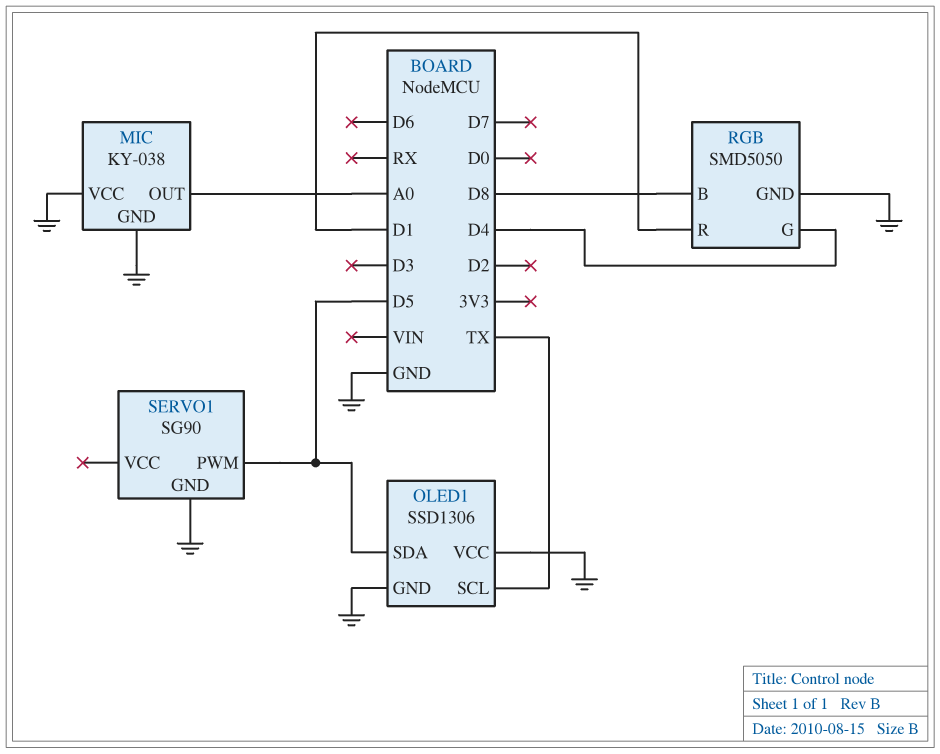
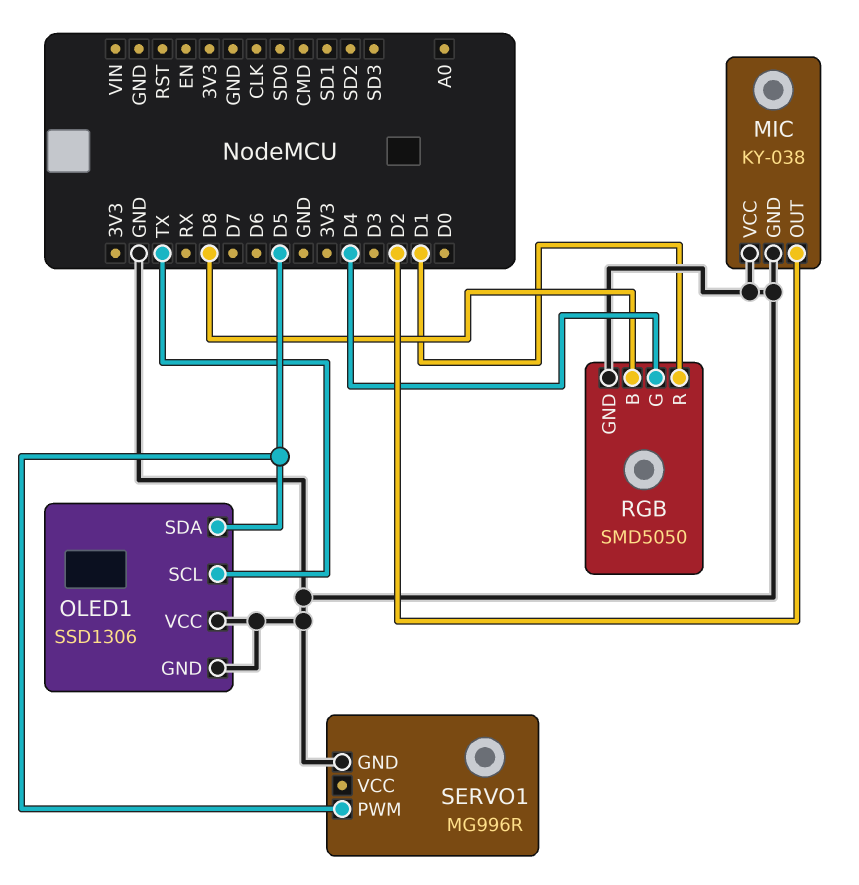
MIC pin OUT: A0 -> D2
SERVO1: SG90 -> MG996R

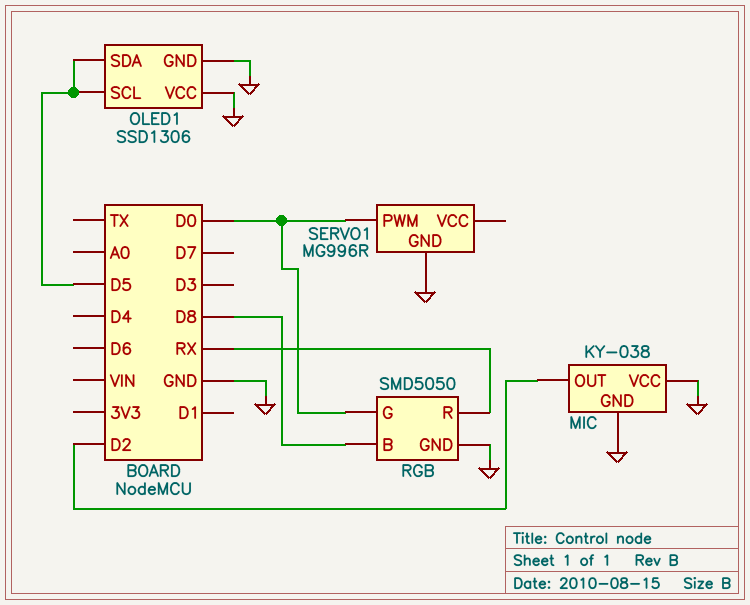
OLED1 pin SCL: TX -> D5
RGB pin G: D4 -> D0
RGB pin R: D1 -> RX
SERVO1 pin PWM: D5 -> D0

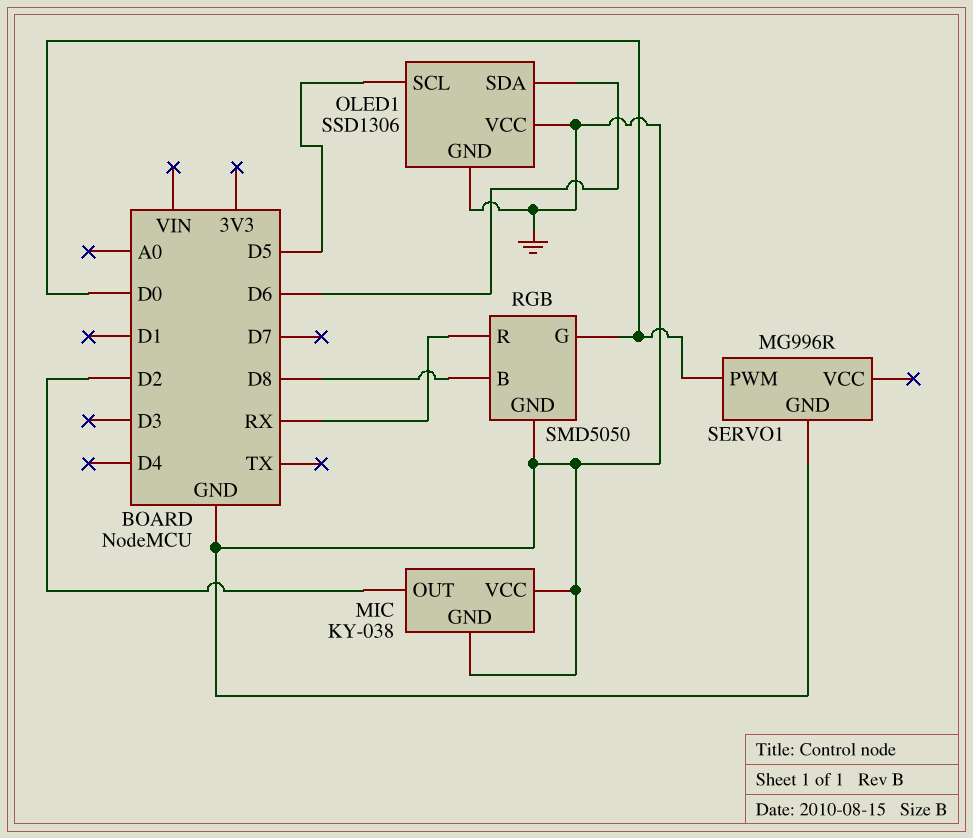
OLED1 pin SDA: D5 -> D6

